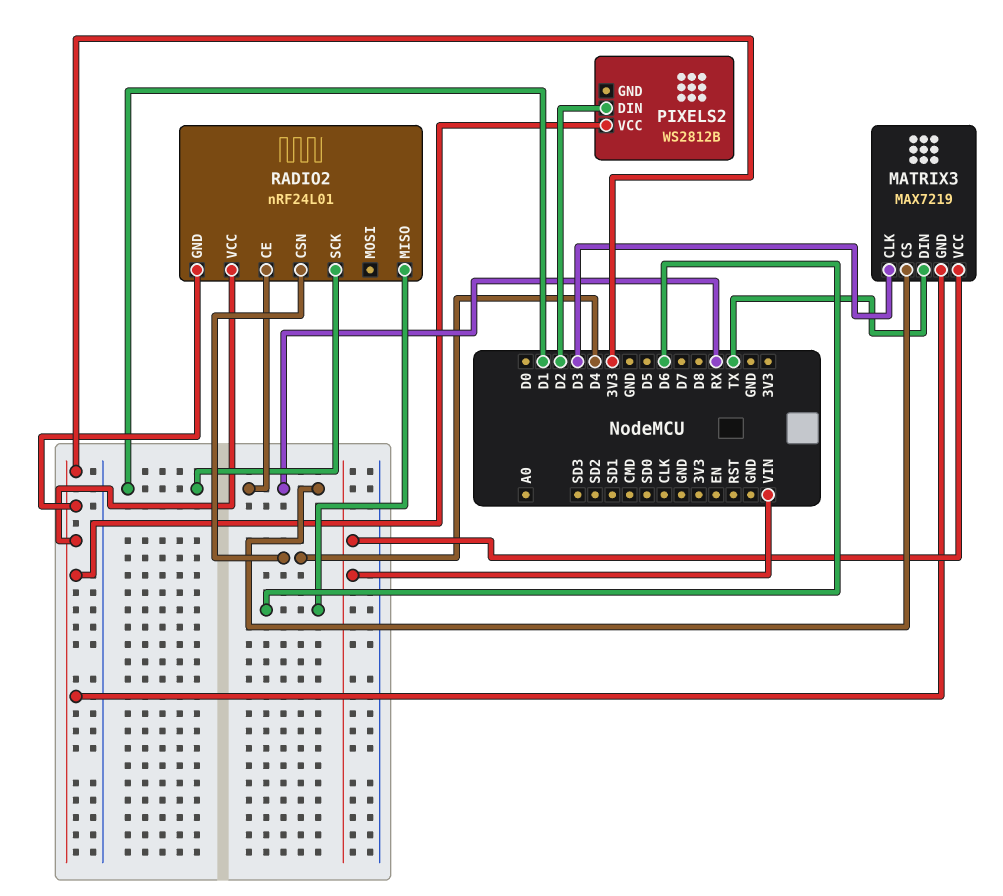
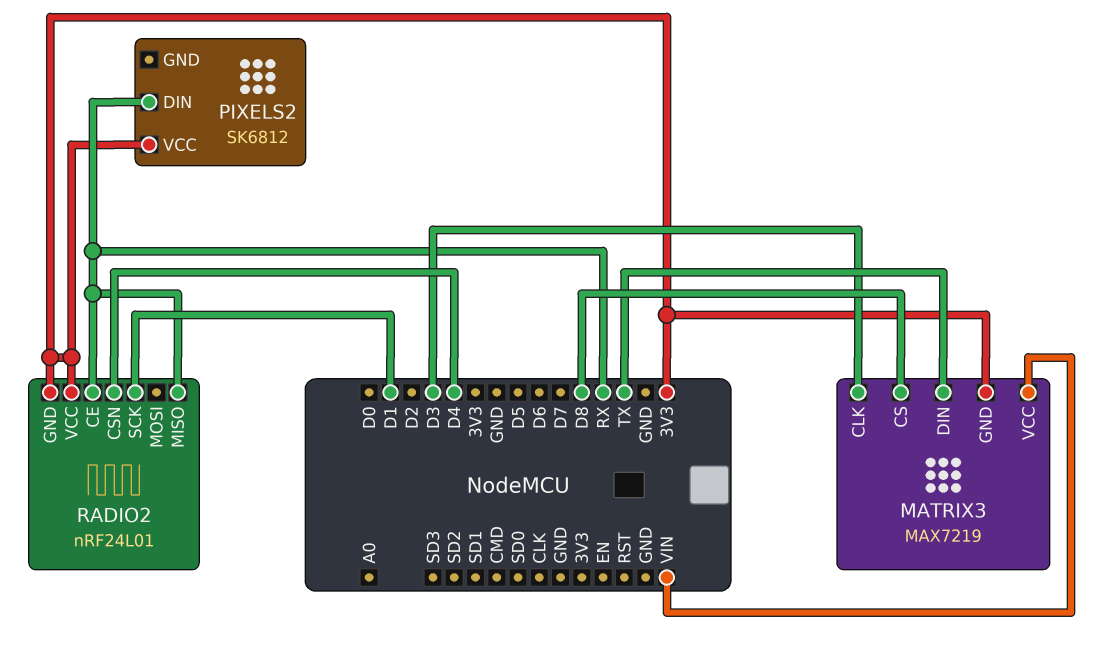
MATRIX3 pin CS: RX -> D8
PIXELS2: WS2812B -> SK6812
PIXELS2 pin DIN: D2 -> RX
RADIO2 pin MISO: D6 -> RX

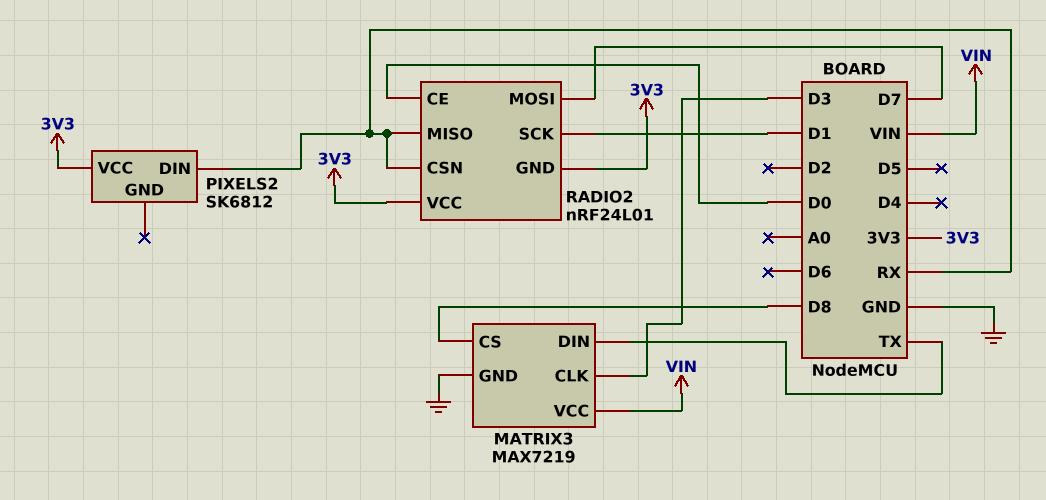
MATRIX3 pin GND: 3V3 -> GND
RADIO2 pin CE: RX -> D0
RADIO2 pin CSN: D4 -> RX
RADIO2 pin MOSI: none -> D7

